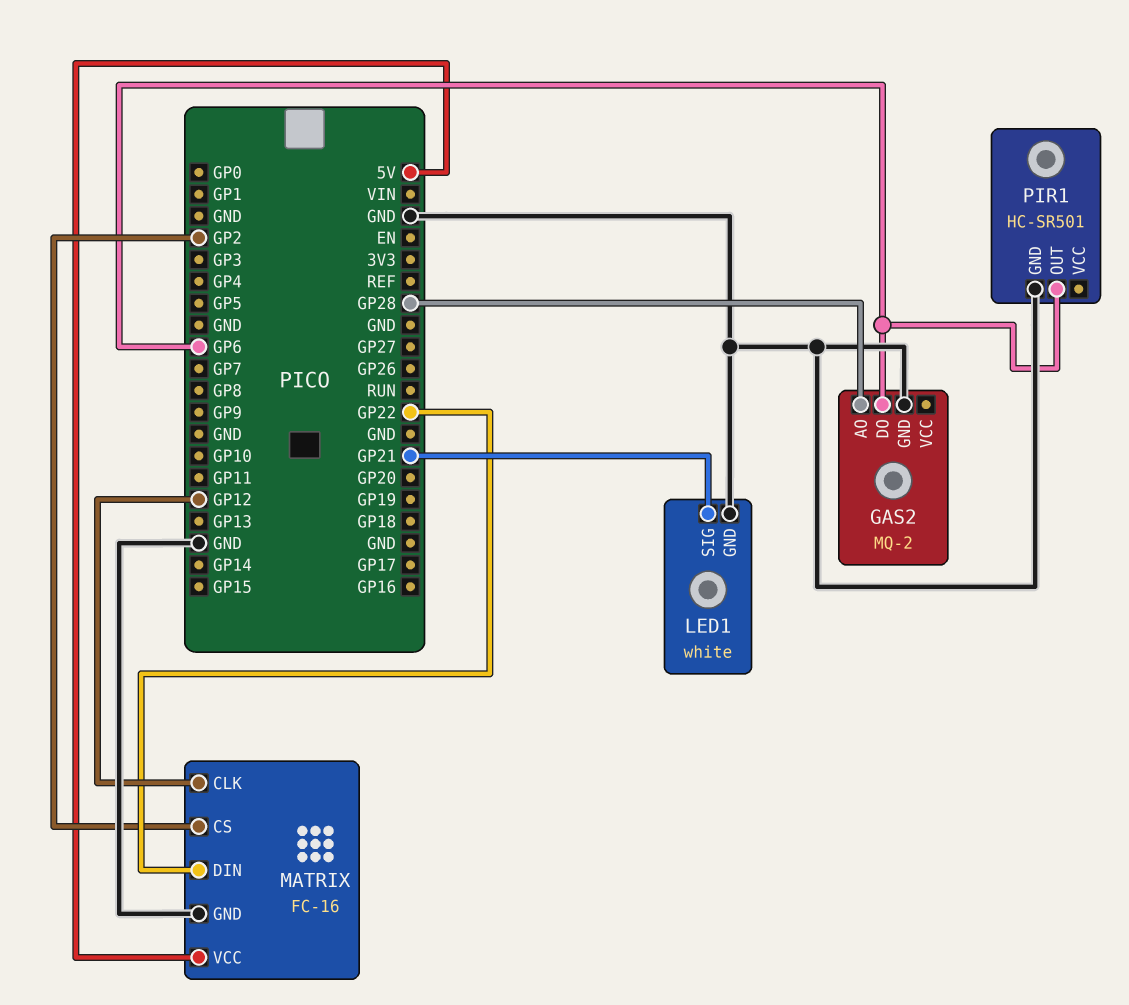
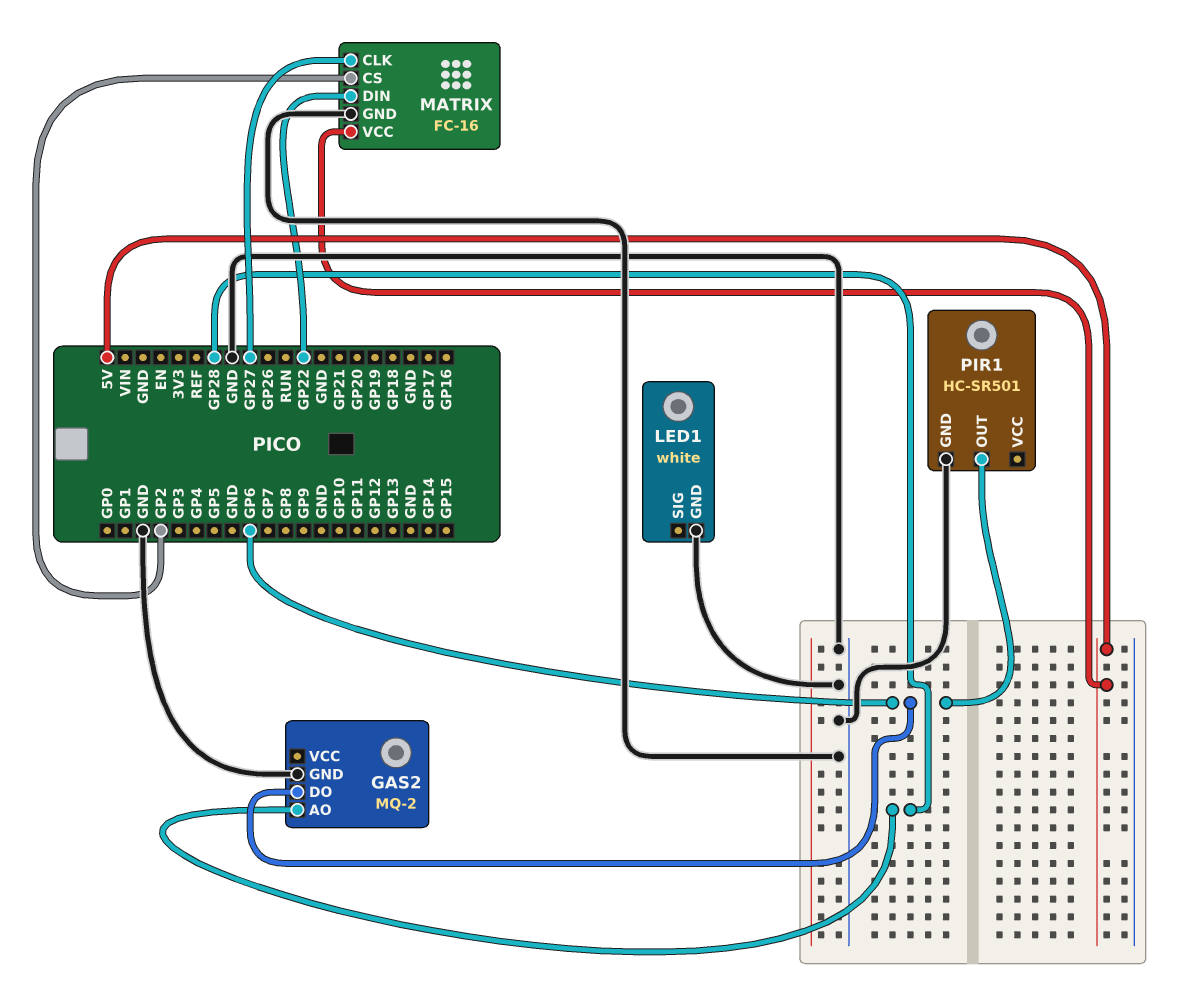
LED1 pin SIG: GP21 -> none
MATRIX pin CLK: GP12 -> GP27

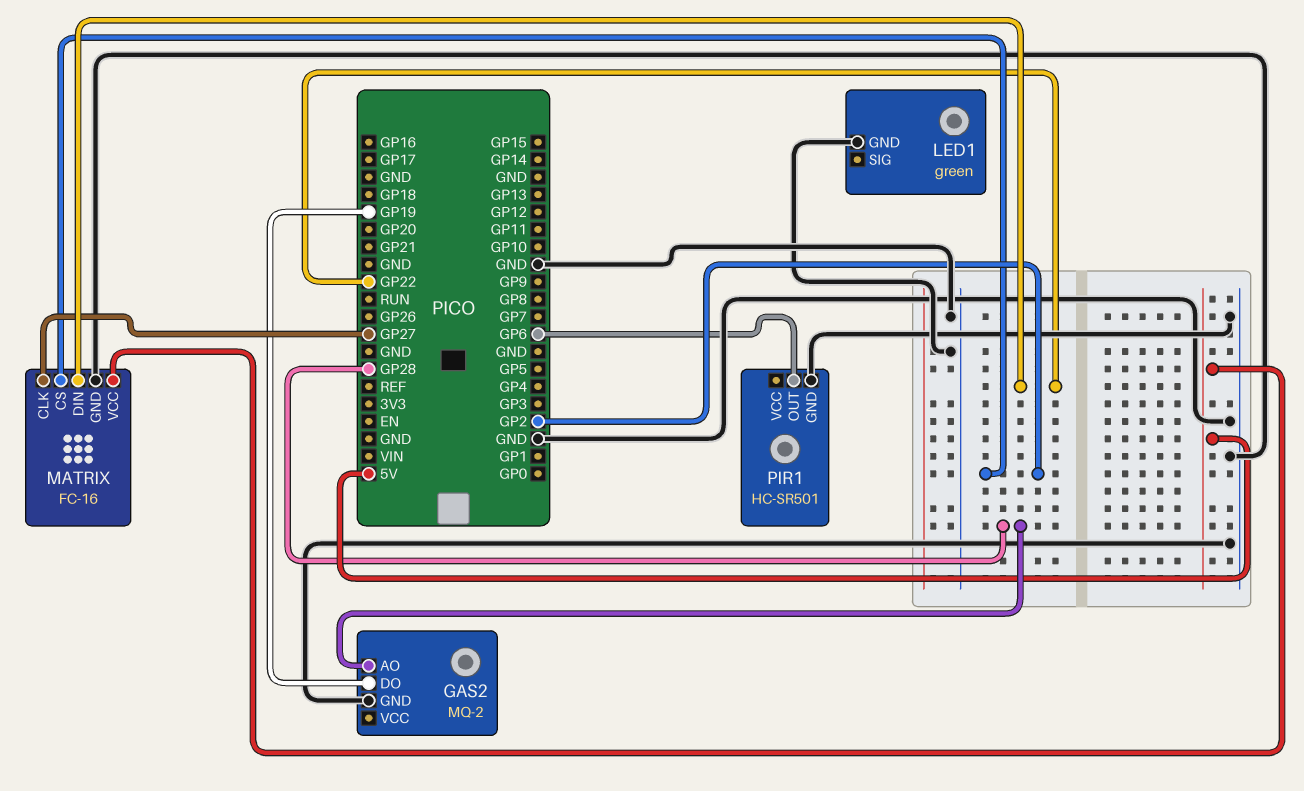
GAS2 pin DO: GP6 -> GP19
LED1: white -> green

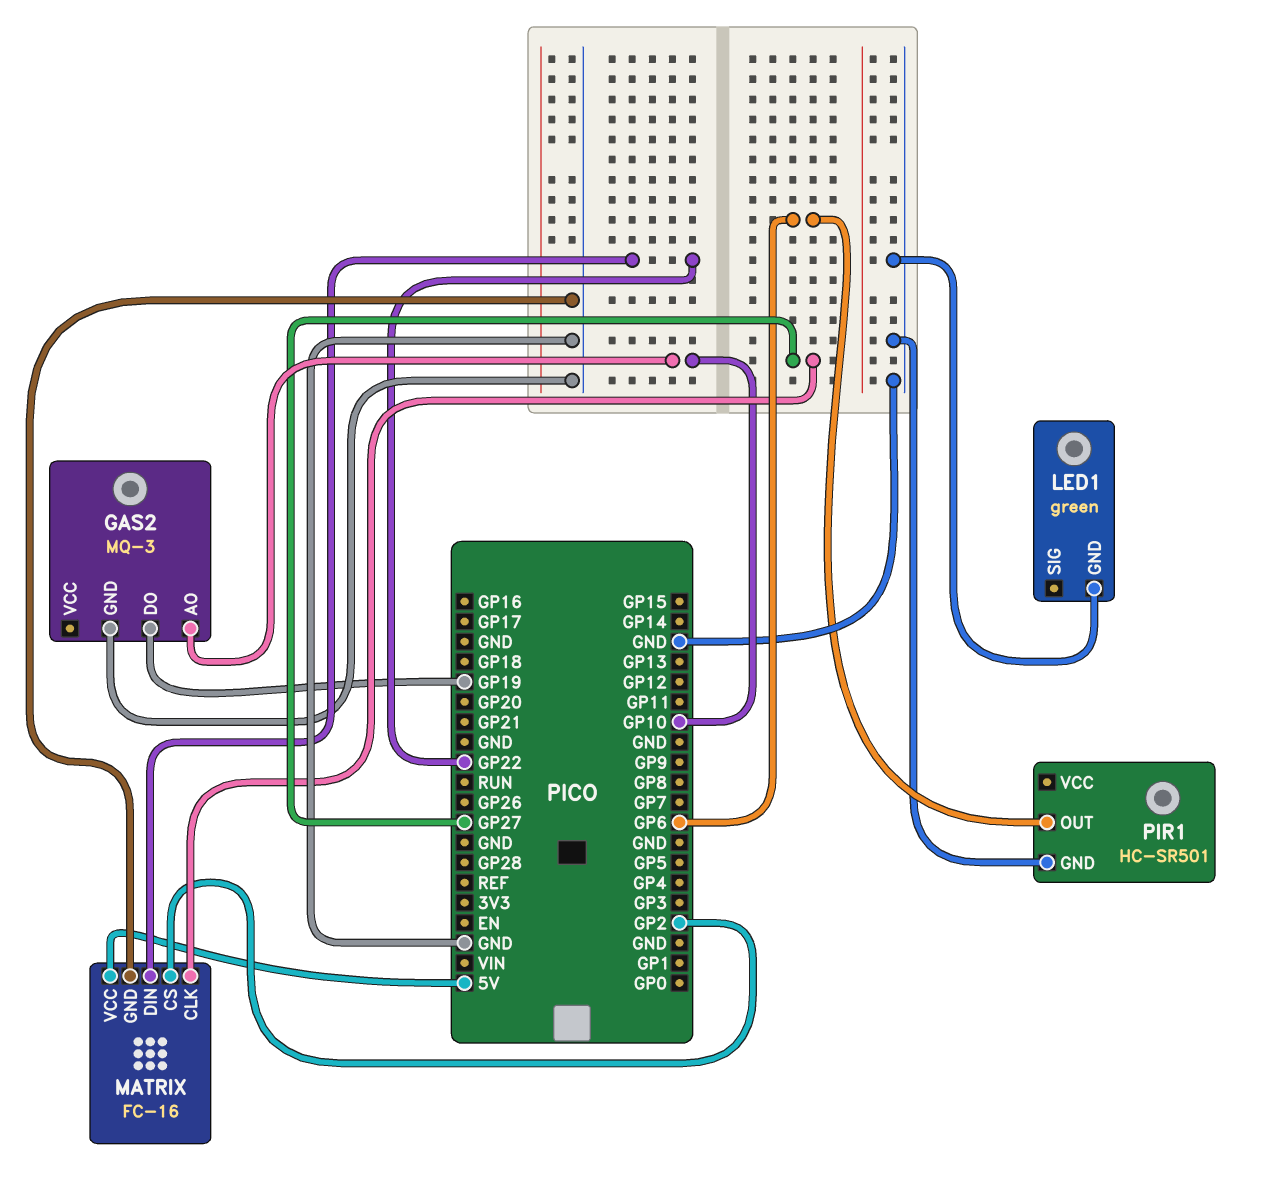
GAS2: MQ-2 -> MQ-3
GAS2 pin AO: GP28 -> GP10

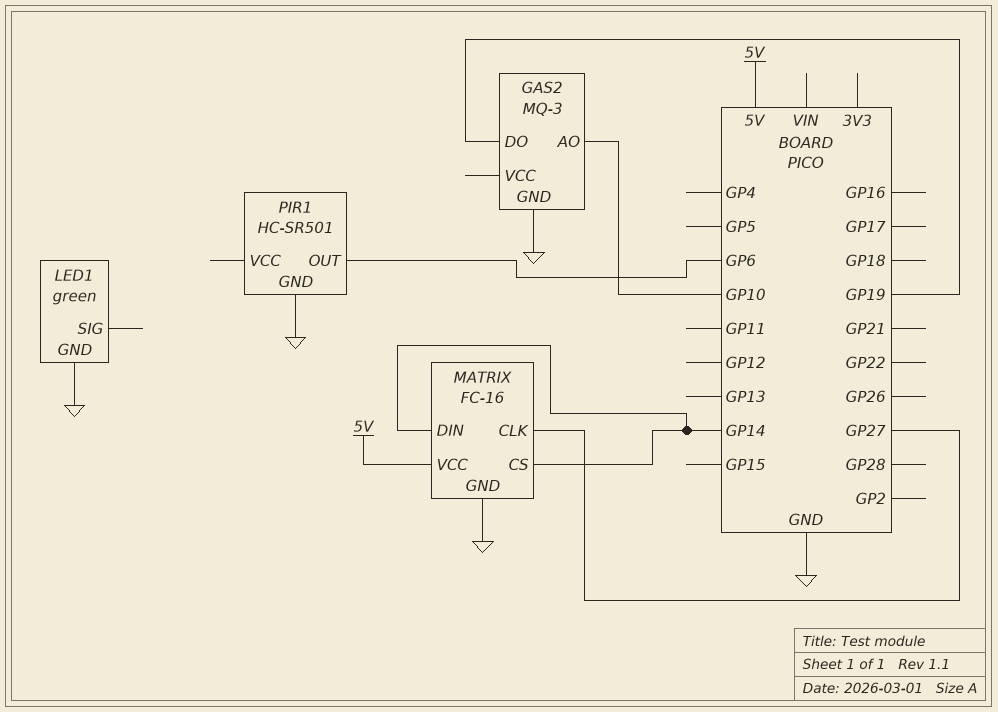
MATRIX pin CS: GP2 -> GP14
MATRIX pin DIN: GP22 -> GP14

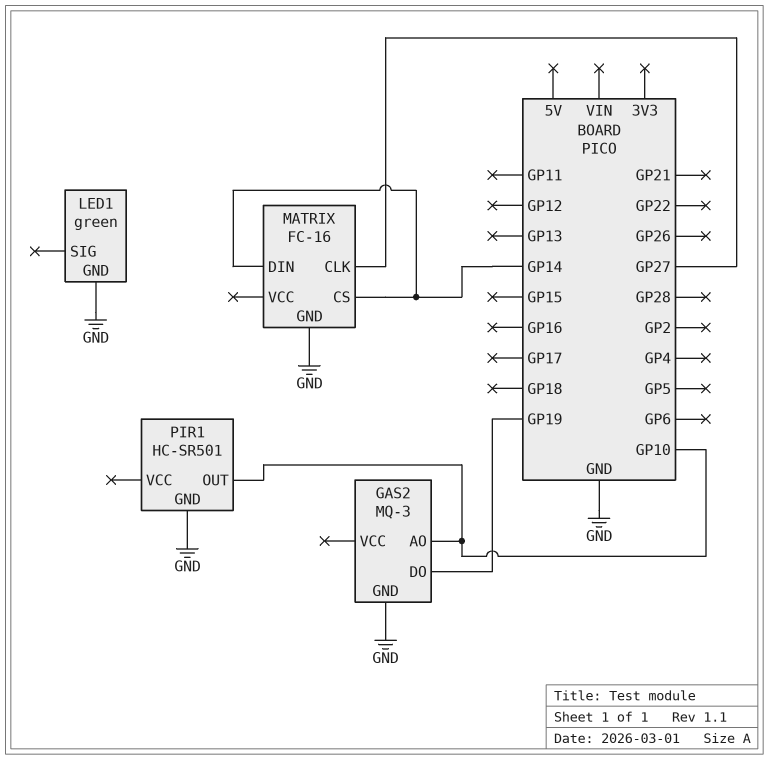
MATRIX pin VCC: 5V -> none
PIR1 pin OUT: GP6 -> GP10

